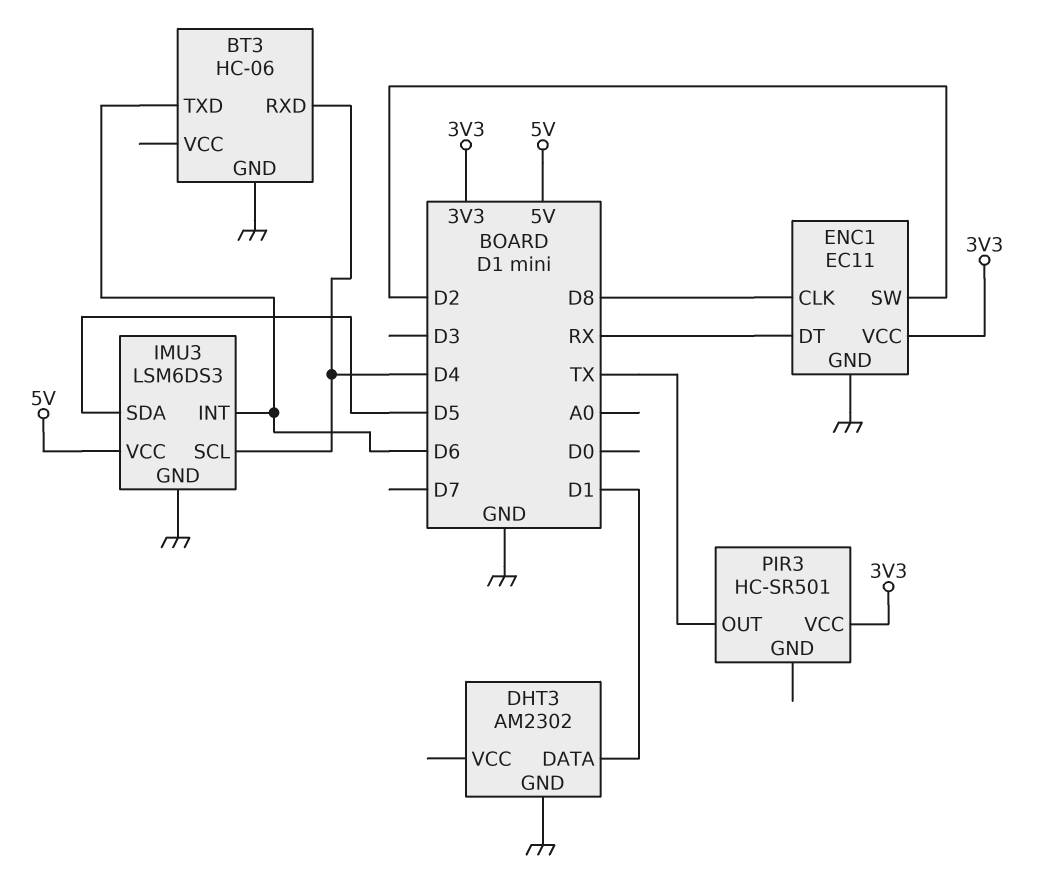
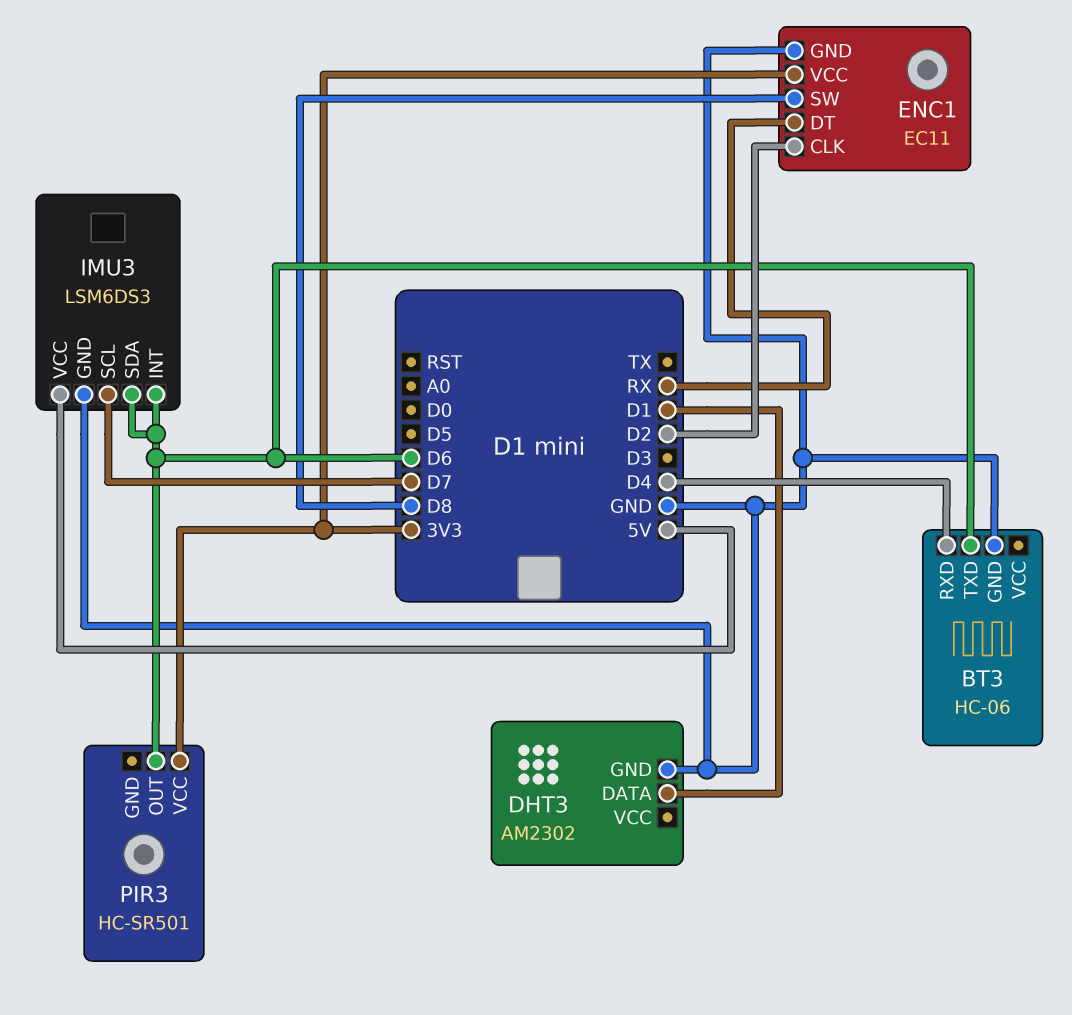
ENC1 pin CLK: D8 -> D2
ENC1 pin SW: D2 -> D8
IMU3 pin SCL: D4 -> D7
IMU3 pin SDA: D5 -> D6
PIR3 pin OUT: TX -> D6

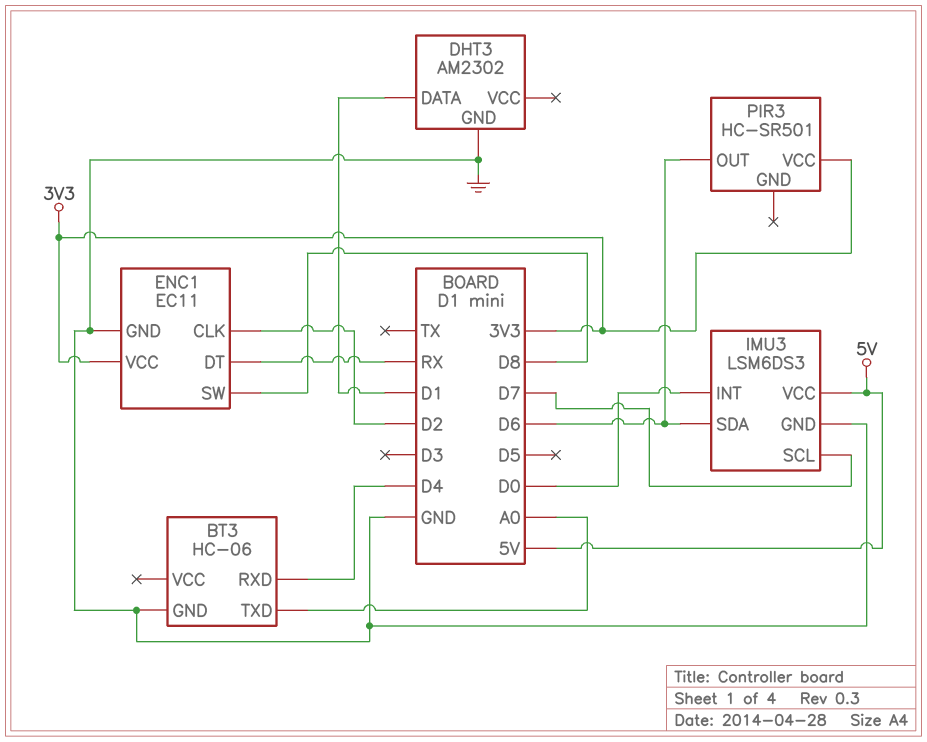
BT3 pin TXD: D6 -> A0
IMU3 pin INT: D6 -> D0

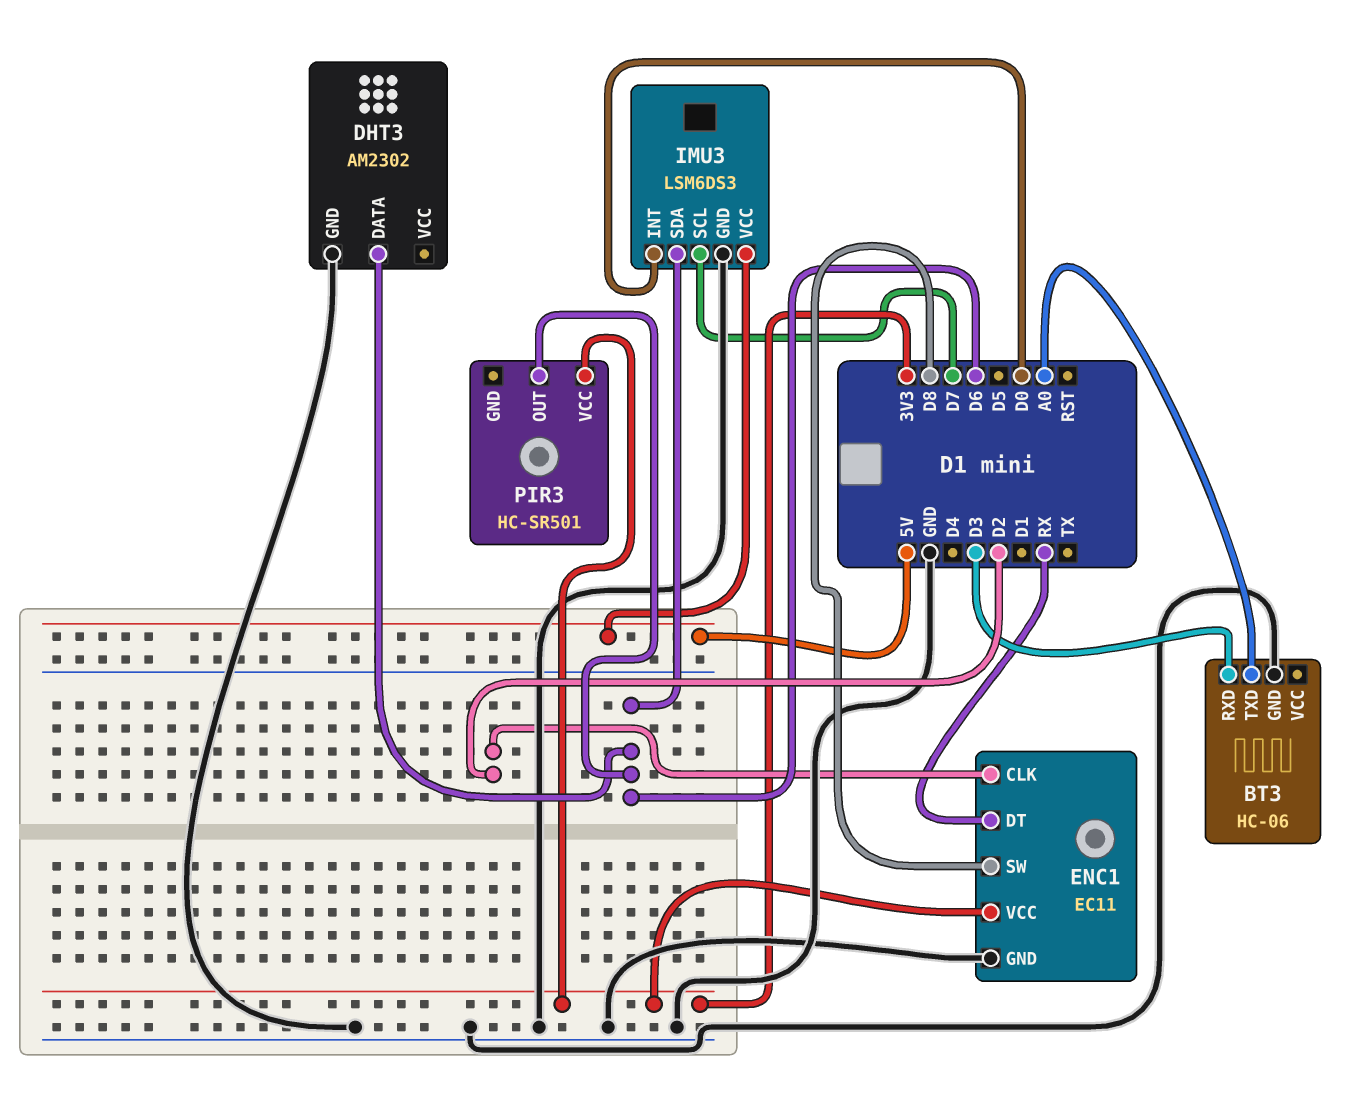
BT3 pin RXD: D4 -> D3
DHT3 pin DATA: D1 -> D6

